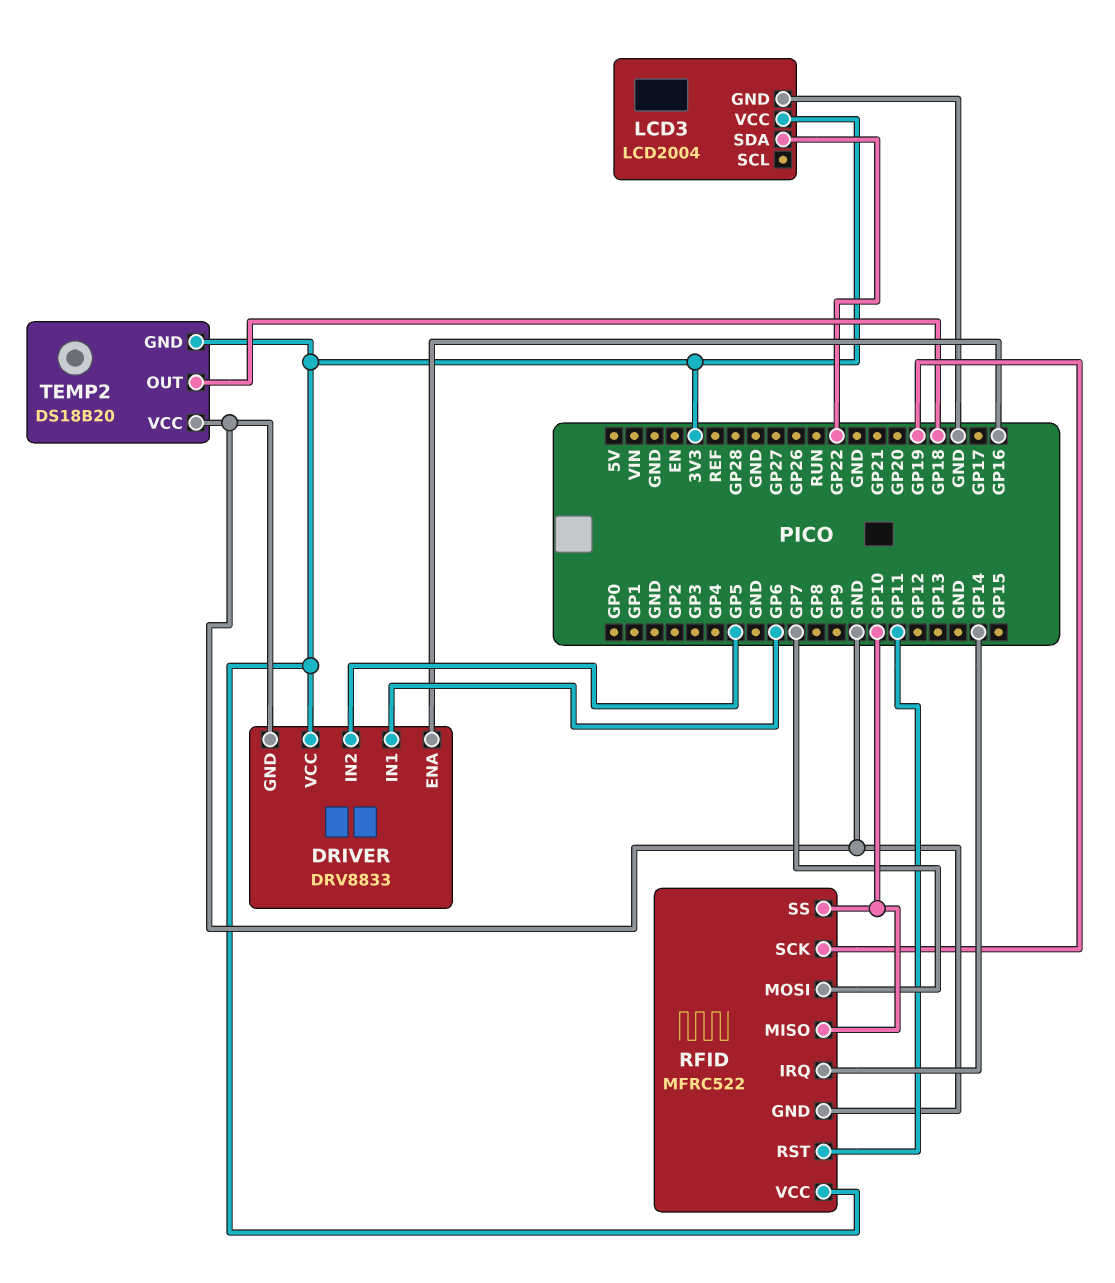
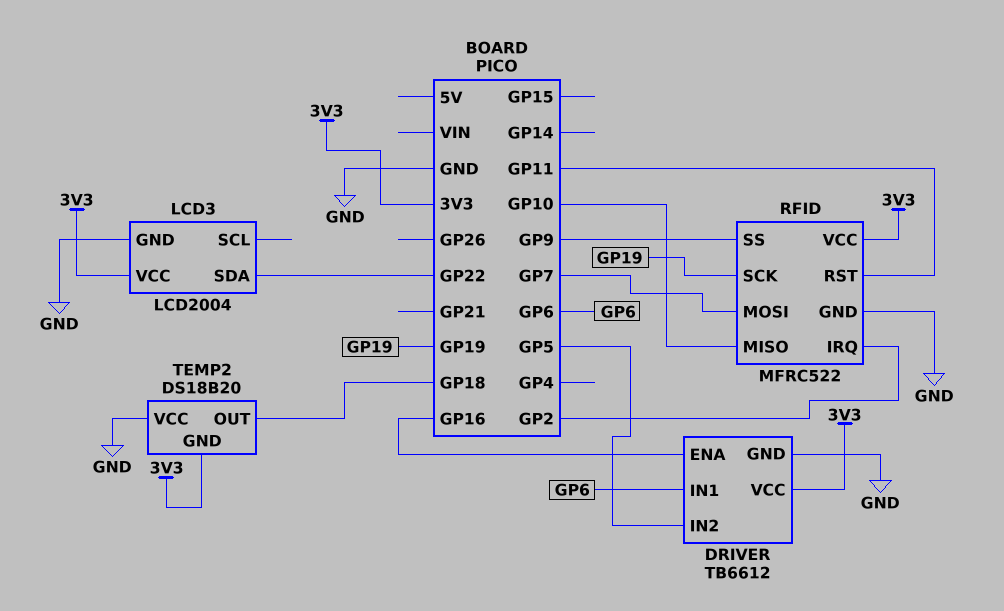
DRIVER: DRV8833 -> TB6612
RFID pin IRQ: GP14 -> GP2
RFID pin SS: GP10 -> GP9

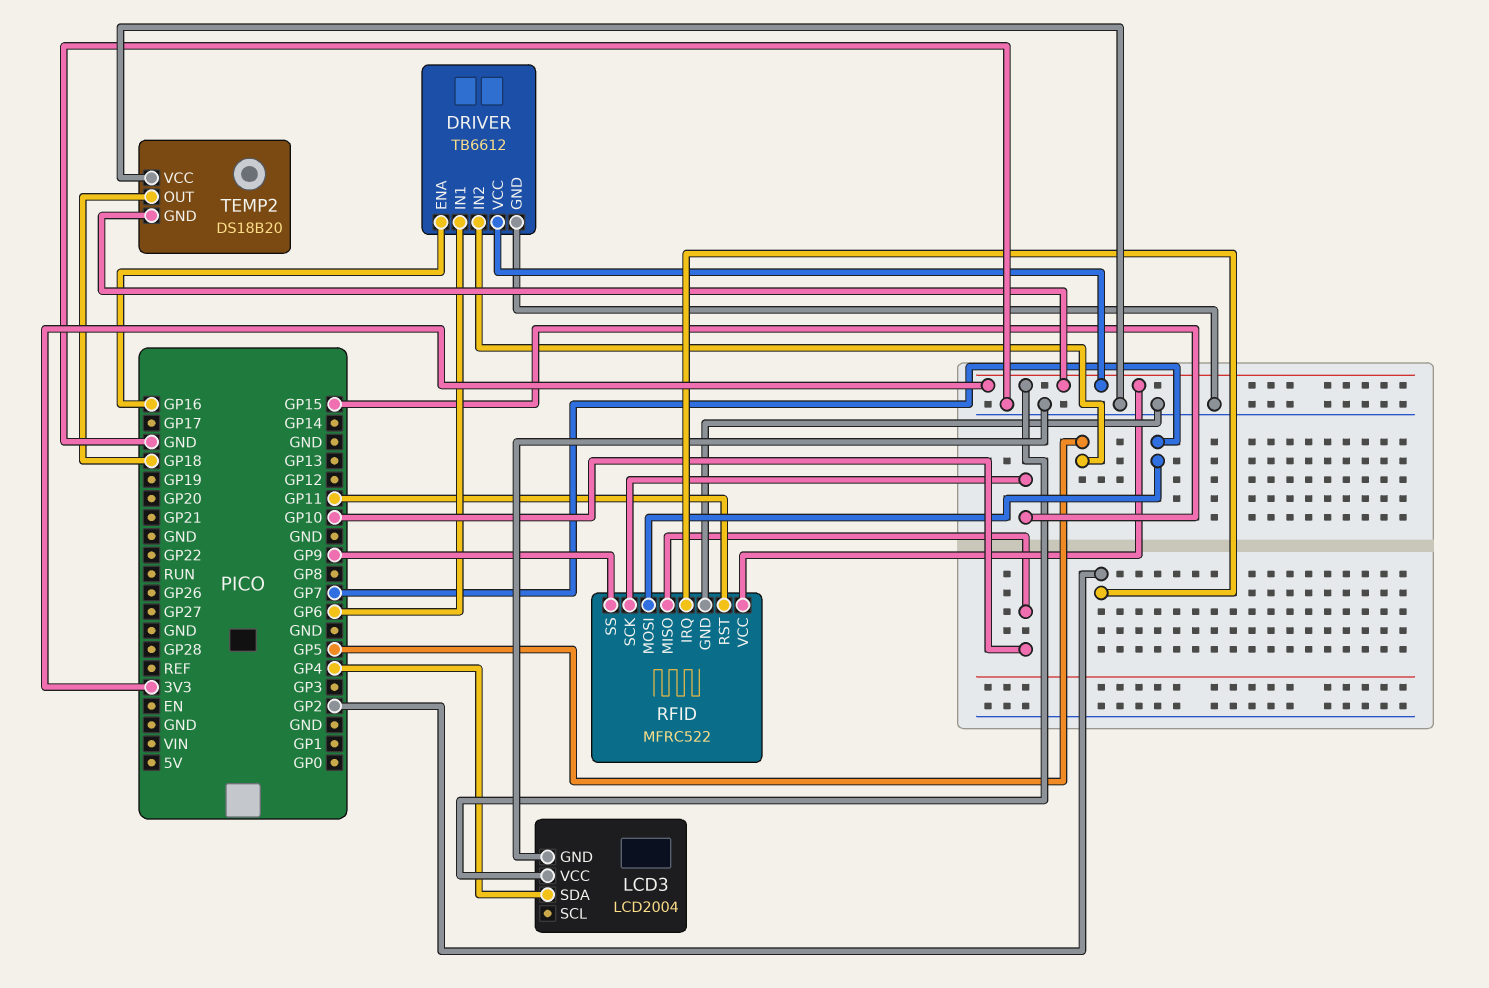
LCD3 pin SDA: GP22 -> GP4
RFID pin SCK: GP19 -> GP15

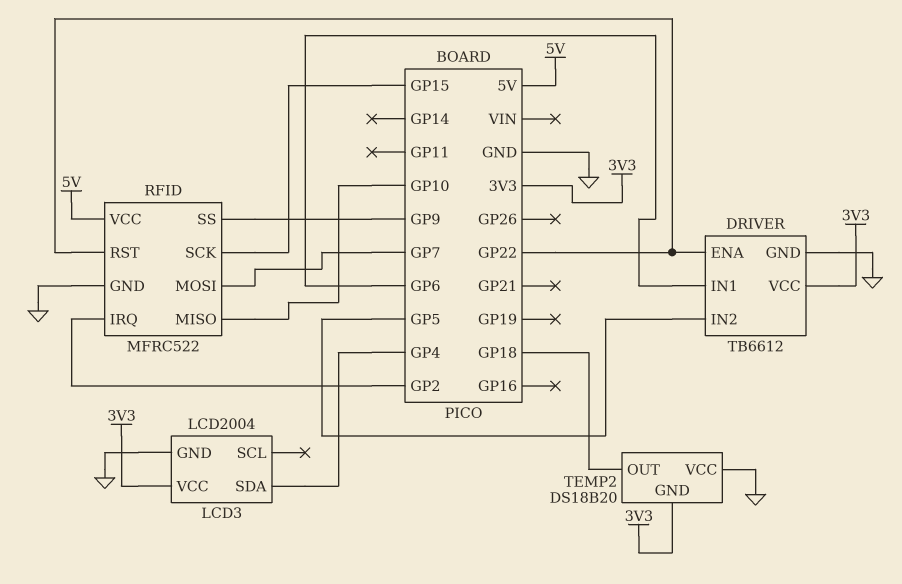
DRIVER pin ENA: GP16 -> GP22
RFID pin RST: GP11 -> GP22
RFID pin VCC: 3V3 -> 5V

